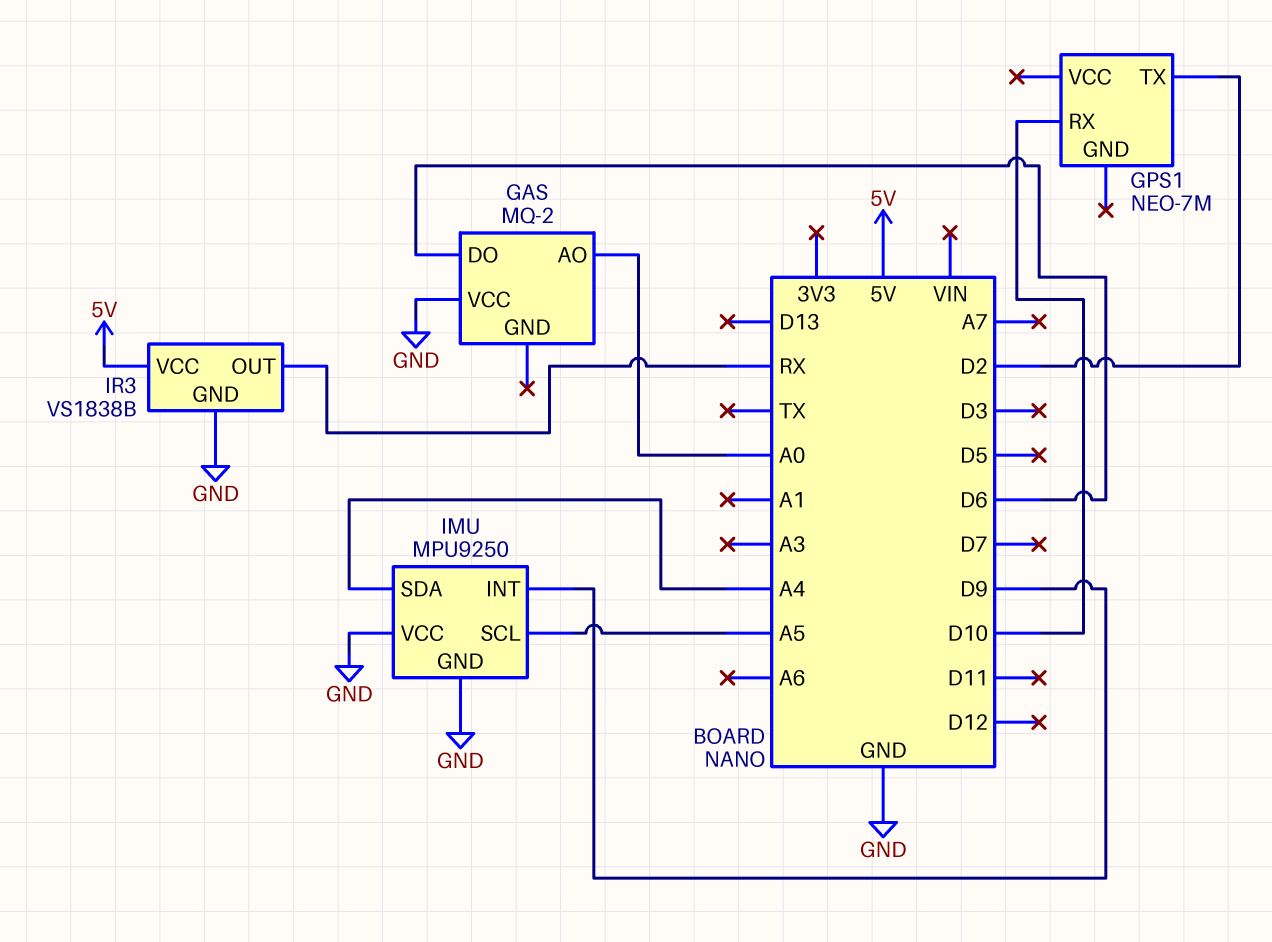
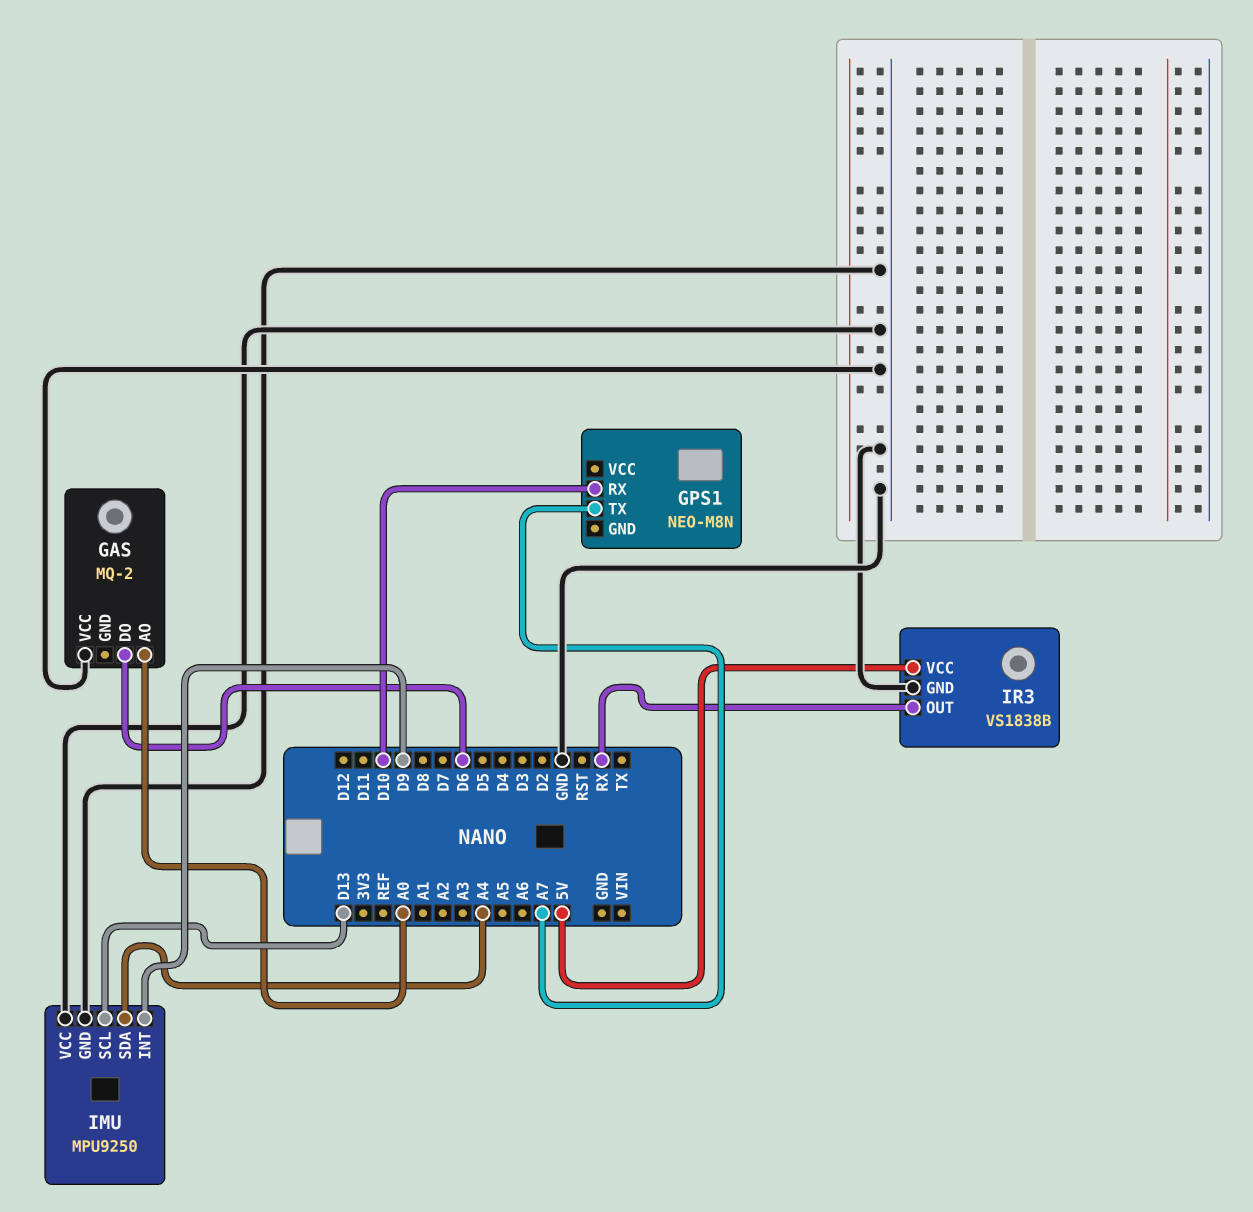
GPS1: NEO-7M -> NEO-M8N
GPS1 pin TX: D2 -> A7
IMU pin SCL: A5 -> D13

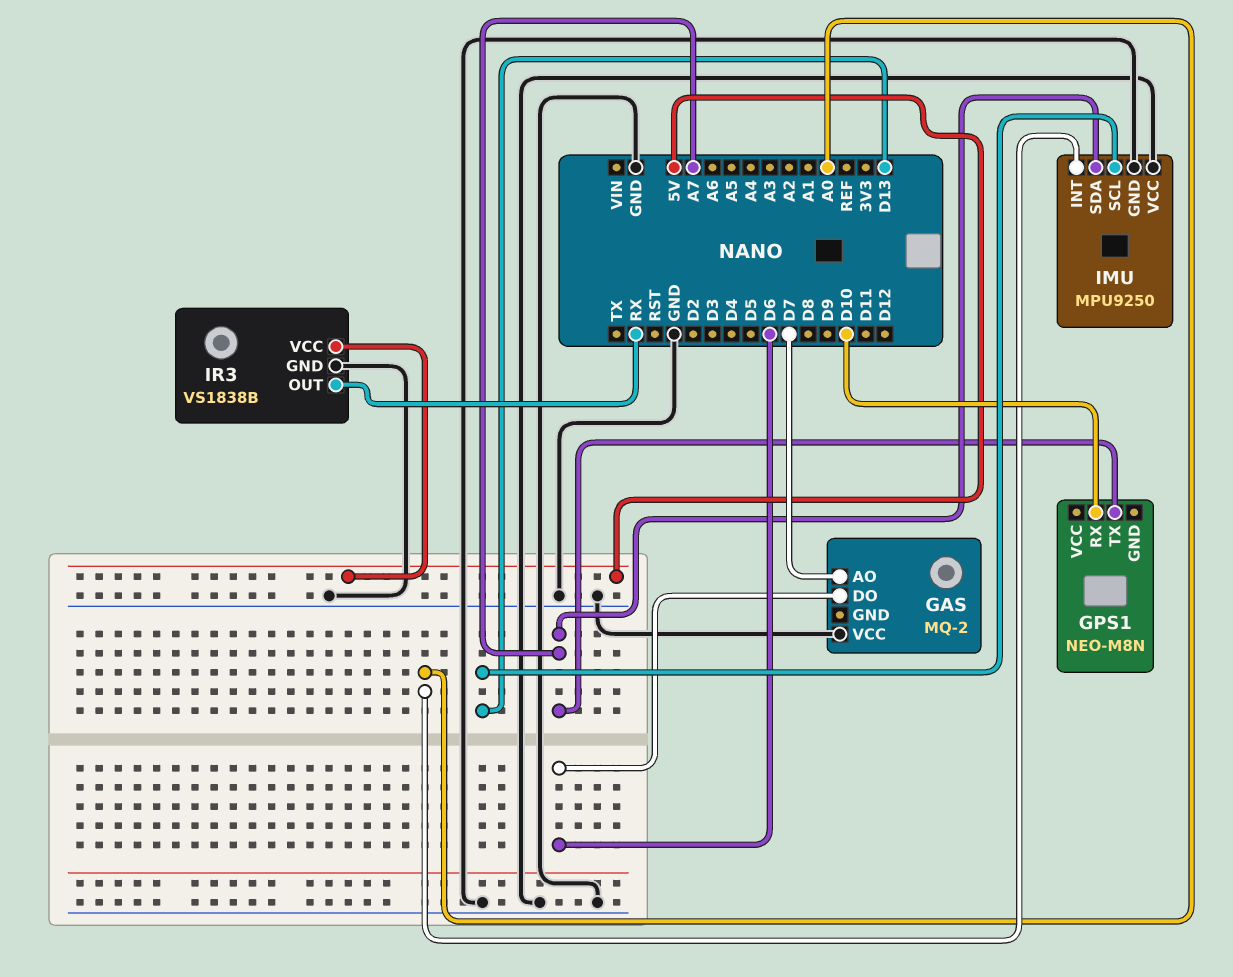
GAS pin AO: A0 -> D7
IMU pin INT: D9 -> A0
IMU pin SDA: A4 -> A7

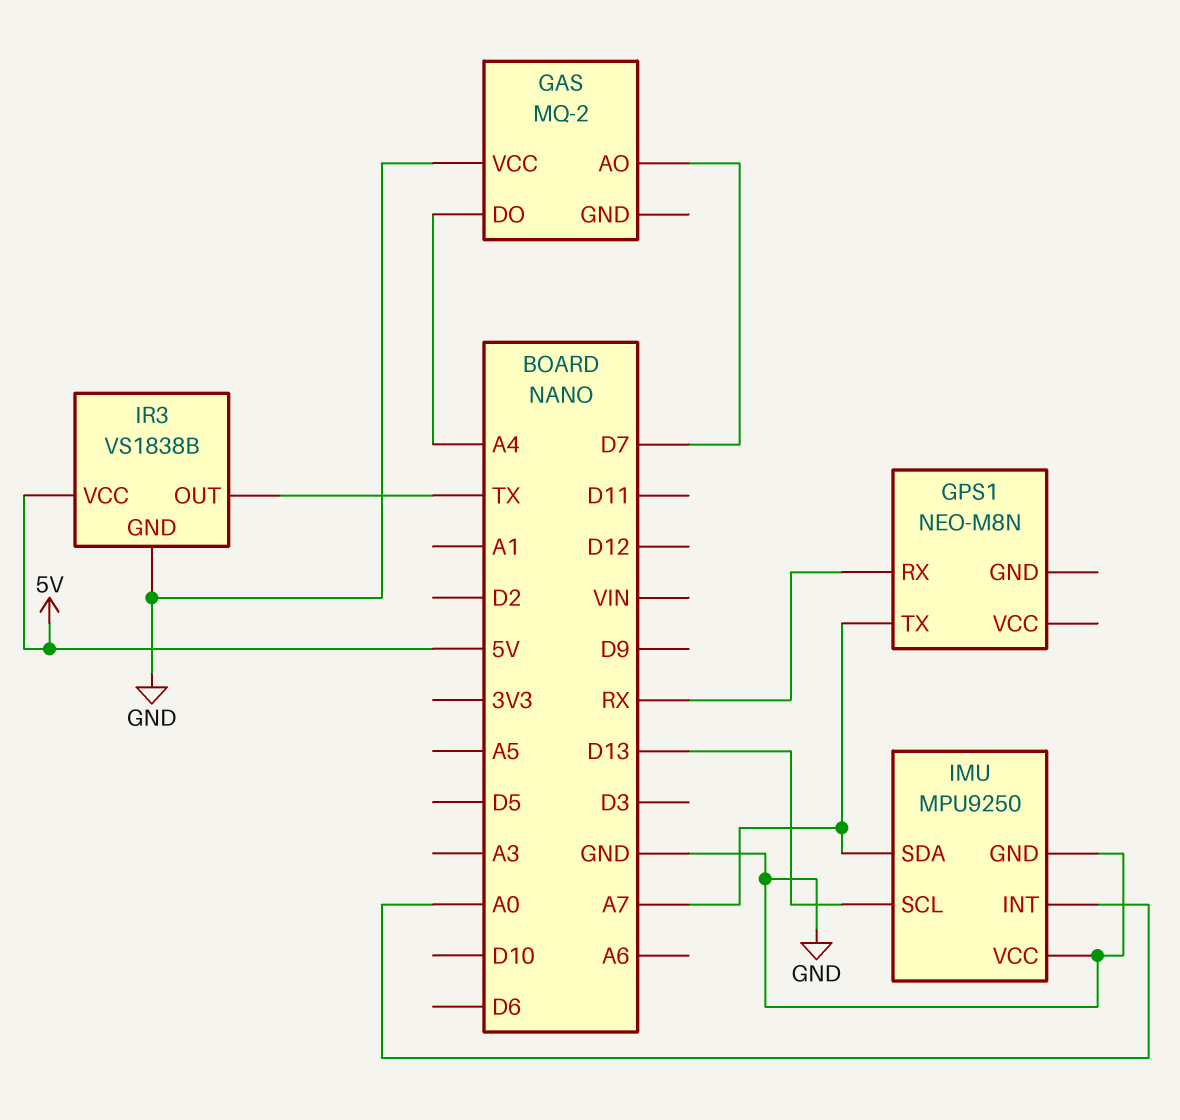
GAS pin DO: D6 -> A4
GPS1 pin RX: D10 -> RX
IR3 pin OUT: RX -> TX

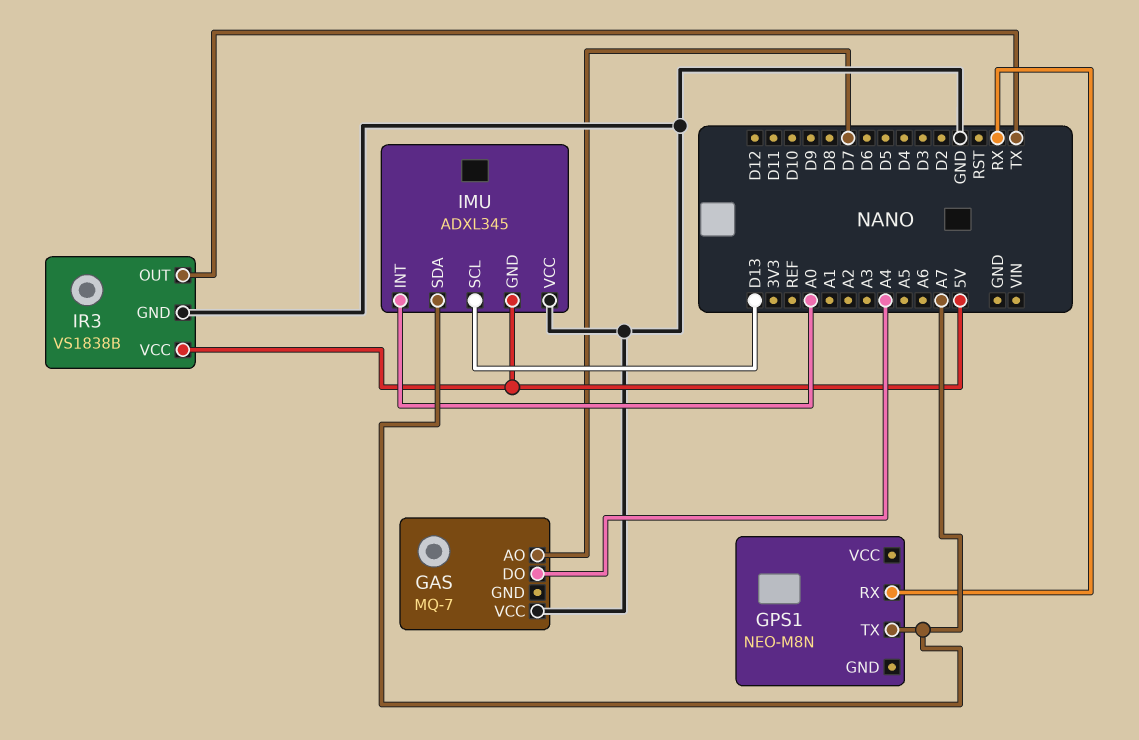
GAS: MQ-2 -> MQ-7
IMU: MPU9250 -> ADXL345
IMU pin GND: GND -> 5V

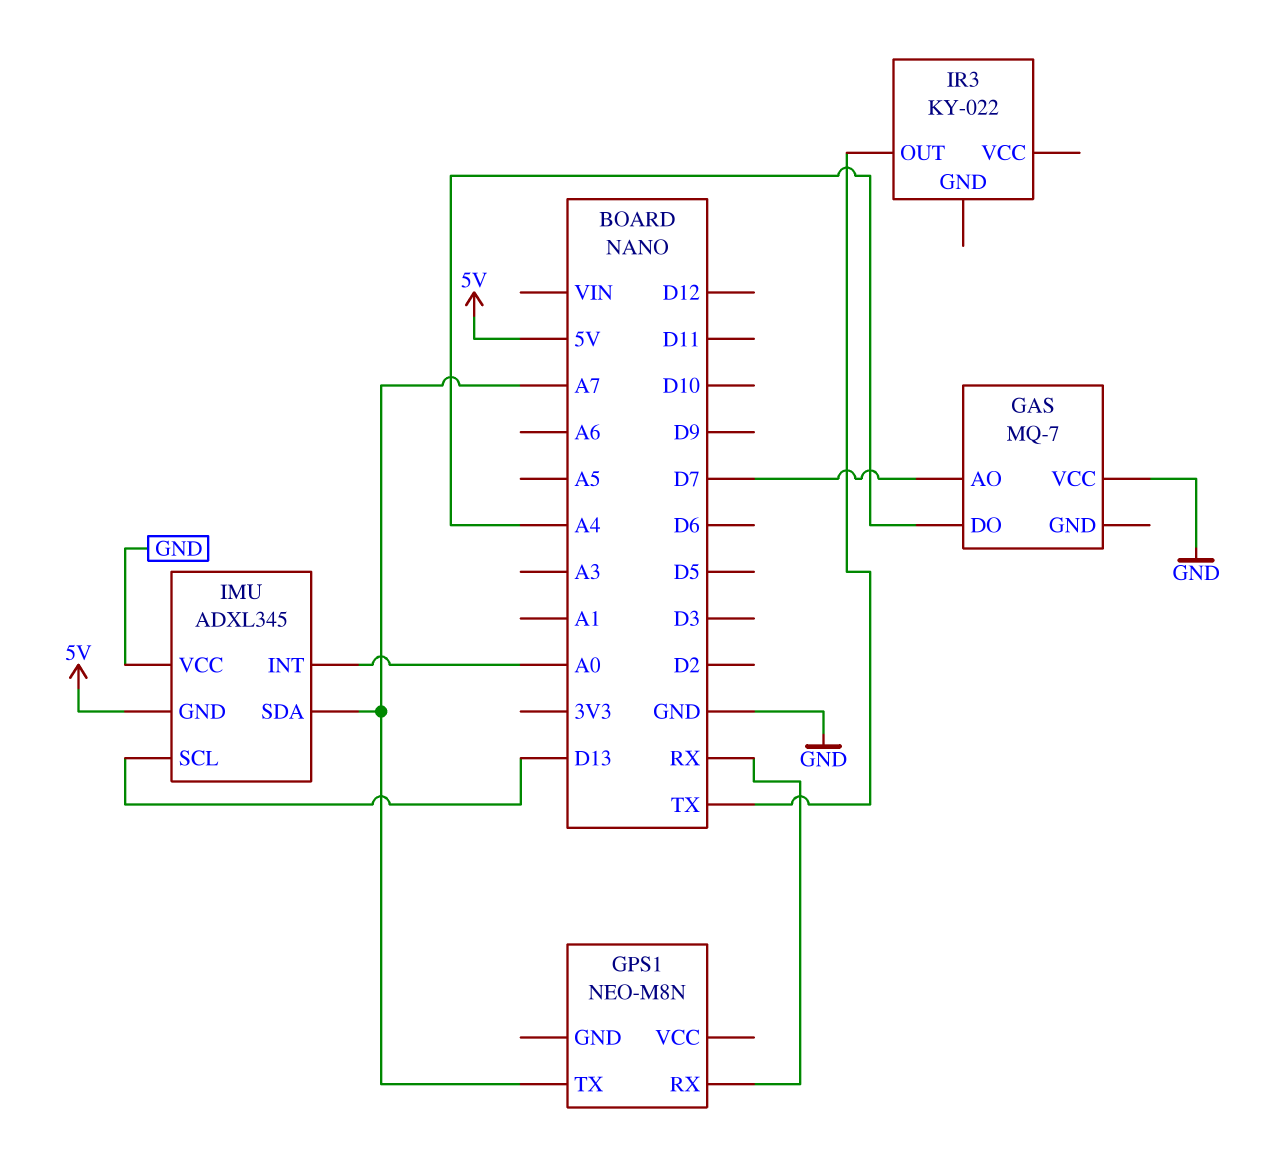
IR3: VS1838B -> KY-022
IR3 pin GND: GND -> none
IR3 pin VCC: 5V -> none

